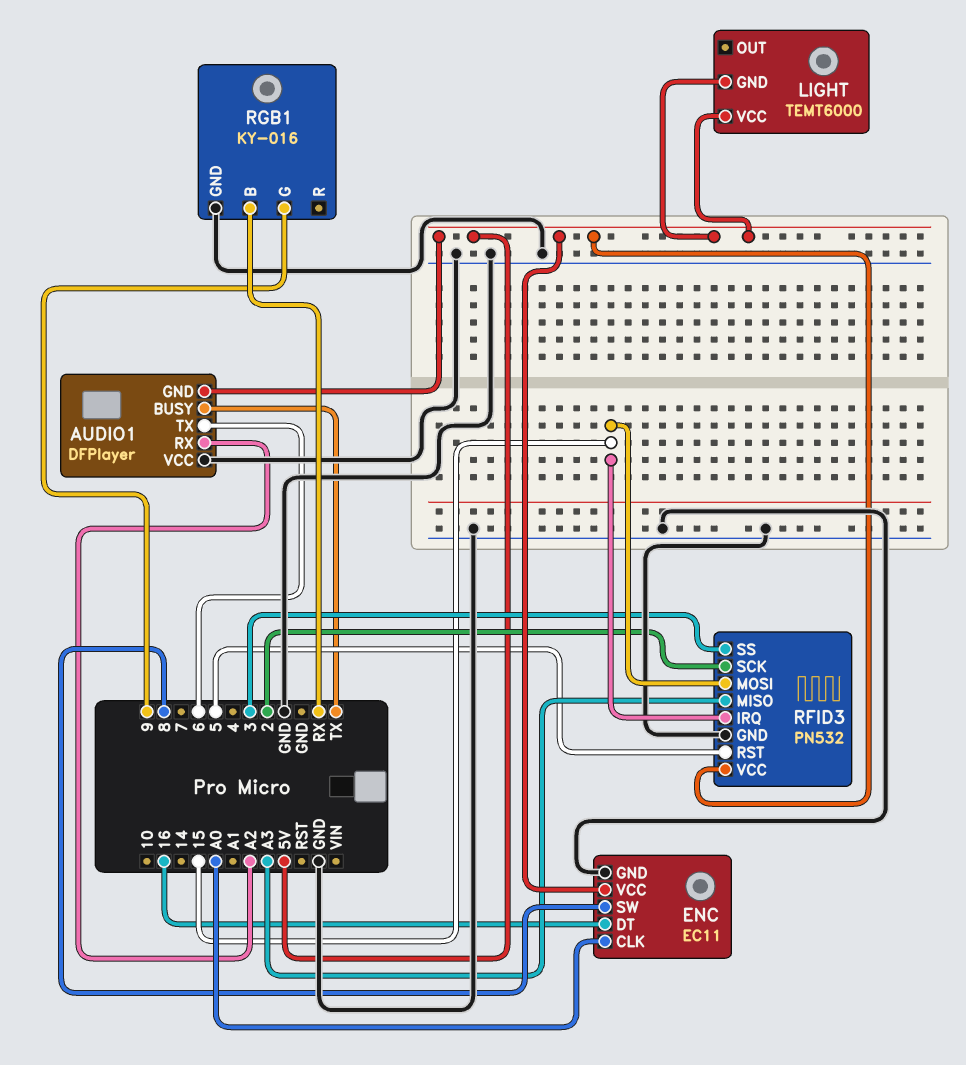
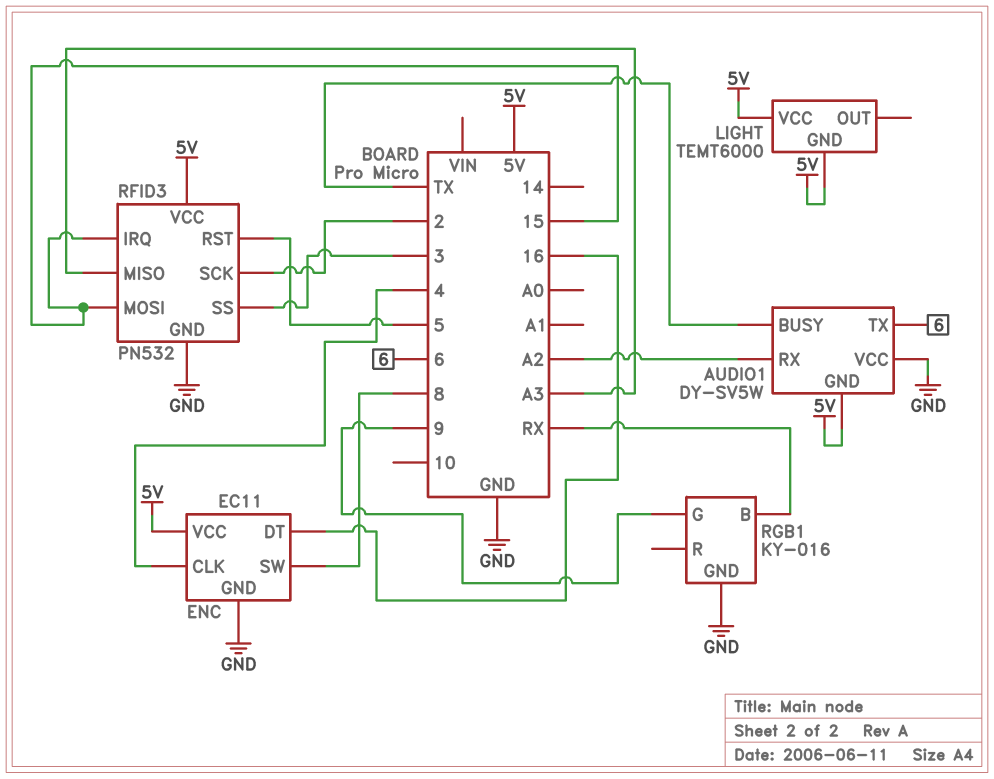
AUDIO1: DFPlayer -> DY-SV5W
ENC pin CLK: A0 -> 4

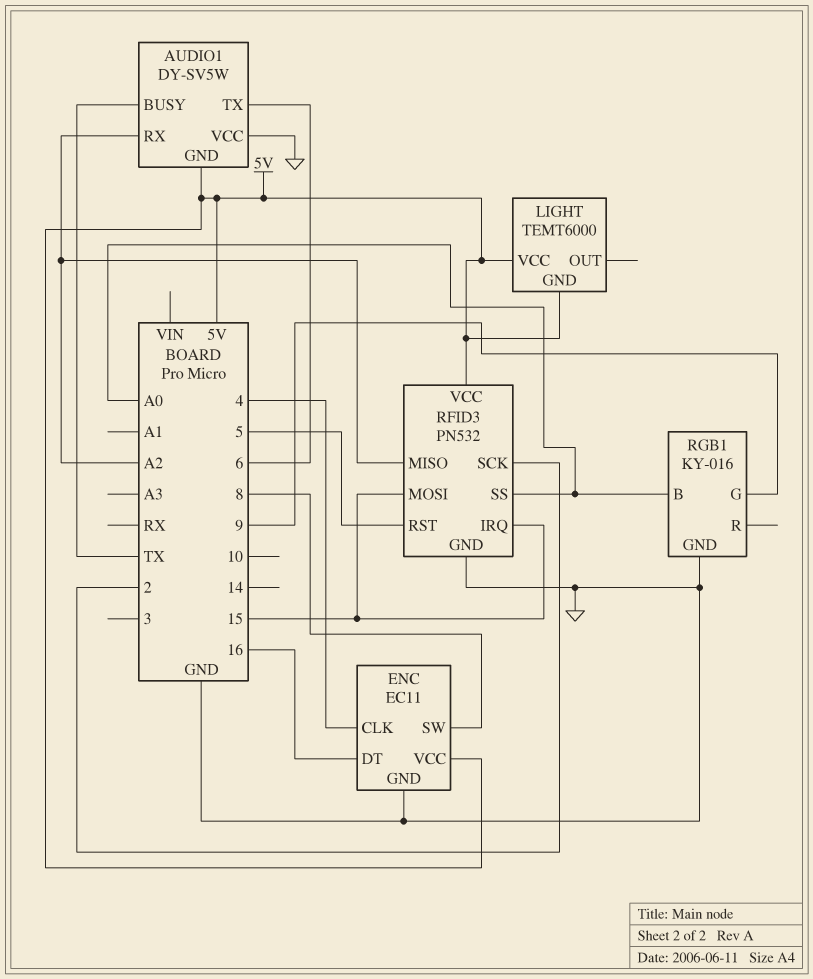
RFID3 pin MISO: A3 -> A2
RFID3 pin SS: 3 -> A0
RGB1 pin B: RX -> A0

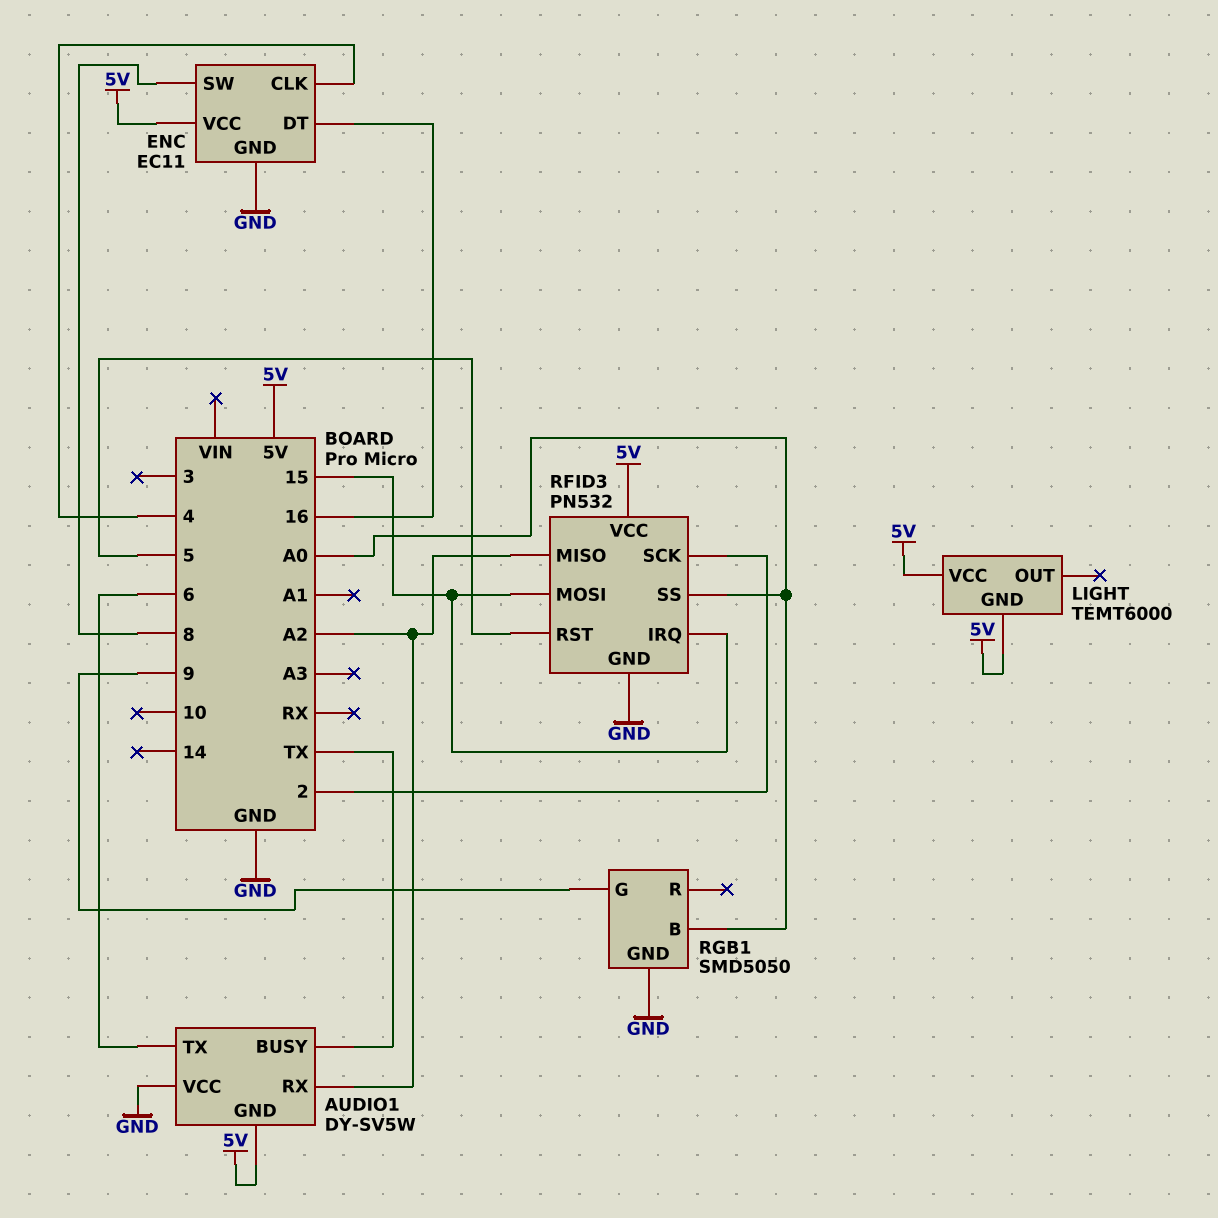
RGB1: KY-016 -> SMD5050

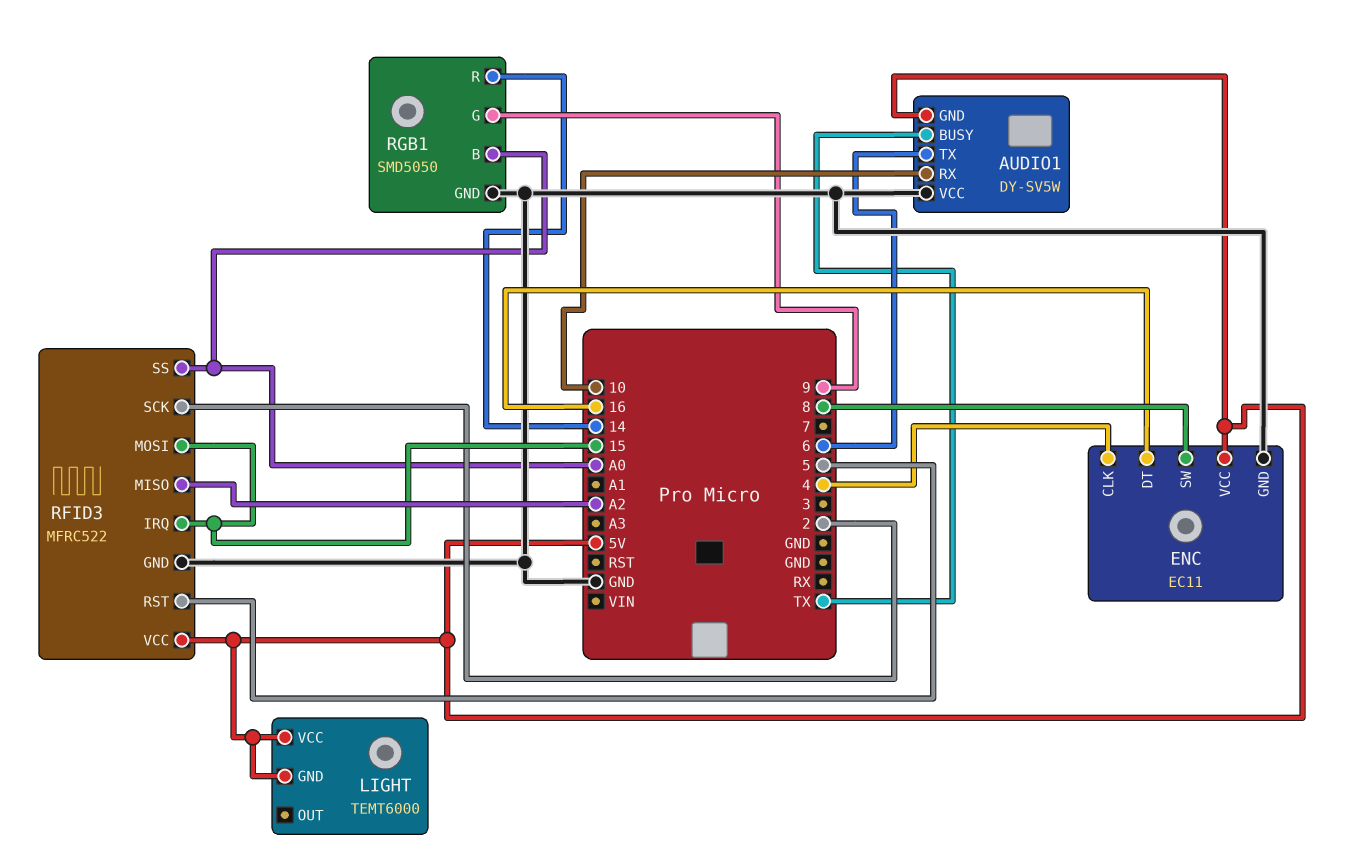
AUDIO1 pin RX: A2 -> 10
RFID3: PN532 -> MFRC522
RGB1 pin R: none -> 14

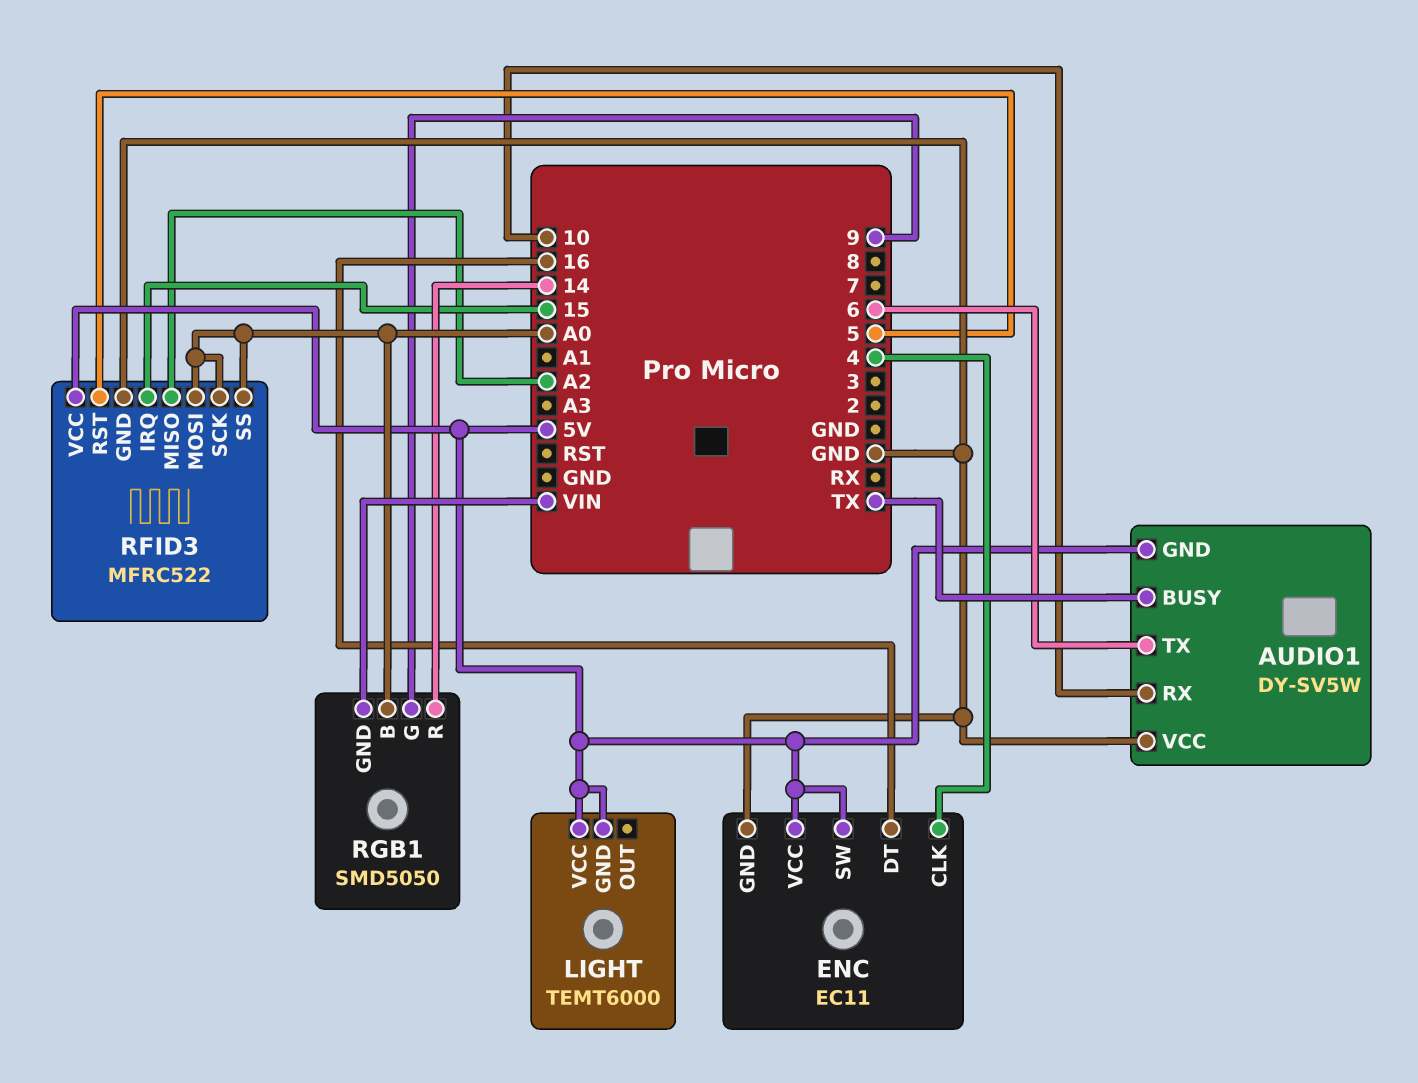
ENC pin SW: 8 -> 5V
RFID3 pin MOSI: 15 -> A0
RFID3 pin SCK: 2 -> A0
RGB1 pin GND: GND -> VIN

